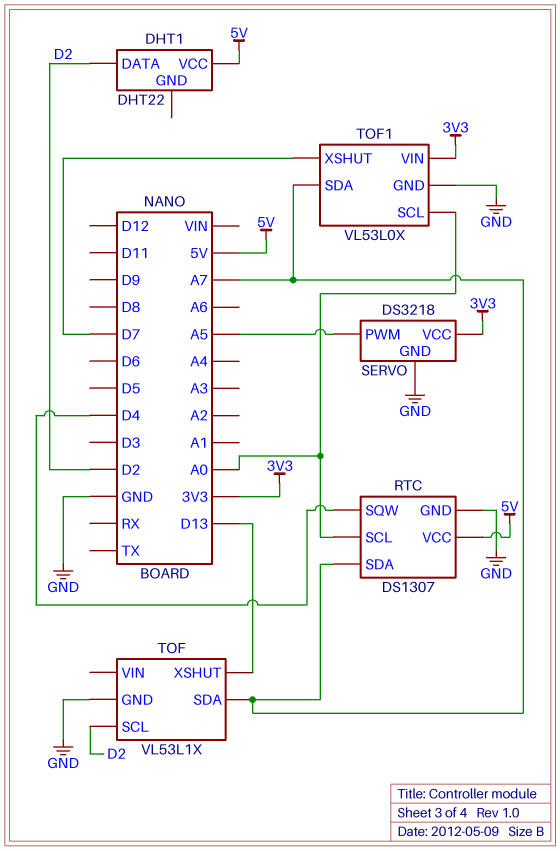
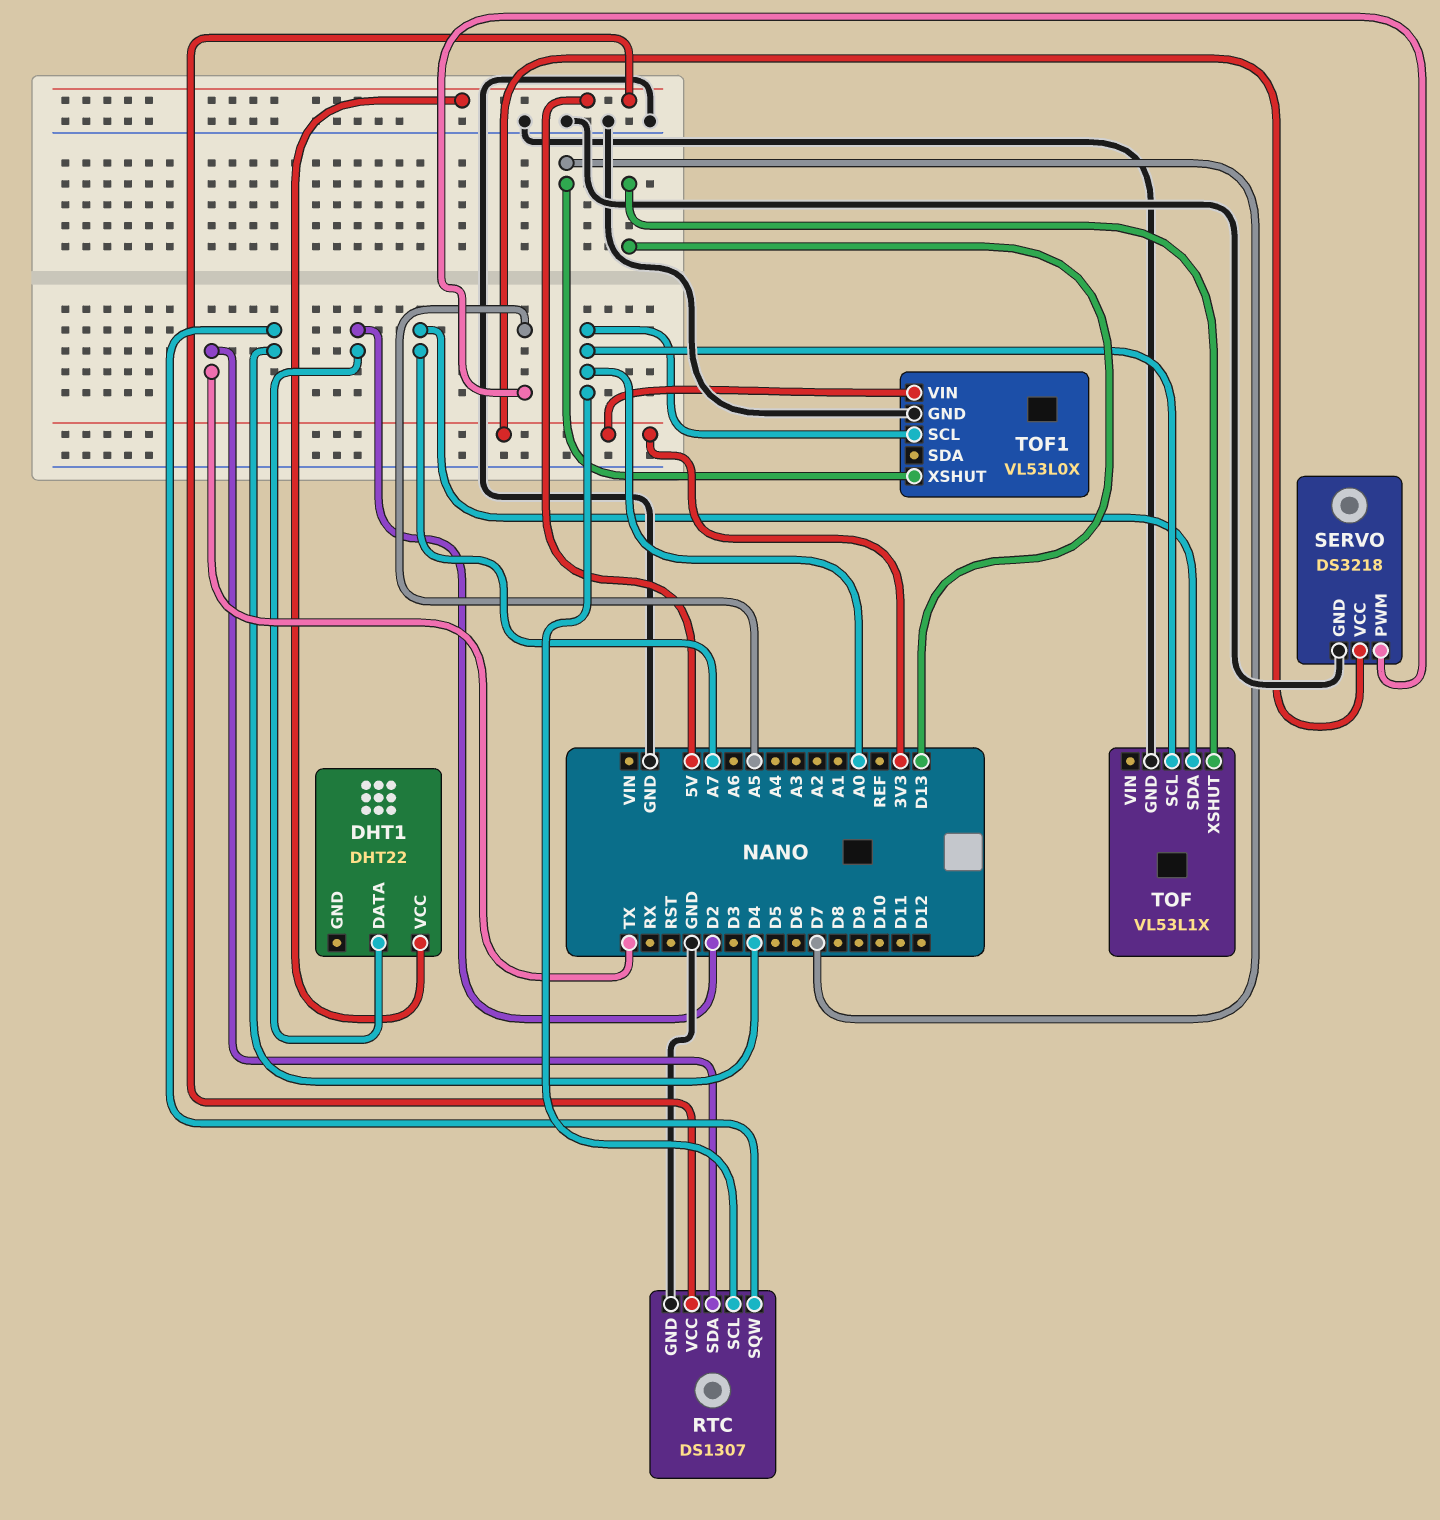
RTC pin SDA: A7 -> TX
TOF pin SCL: D2 -> A0
TOF1 pin SDA: A7 -> none

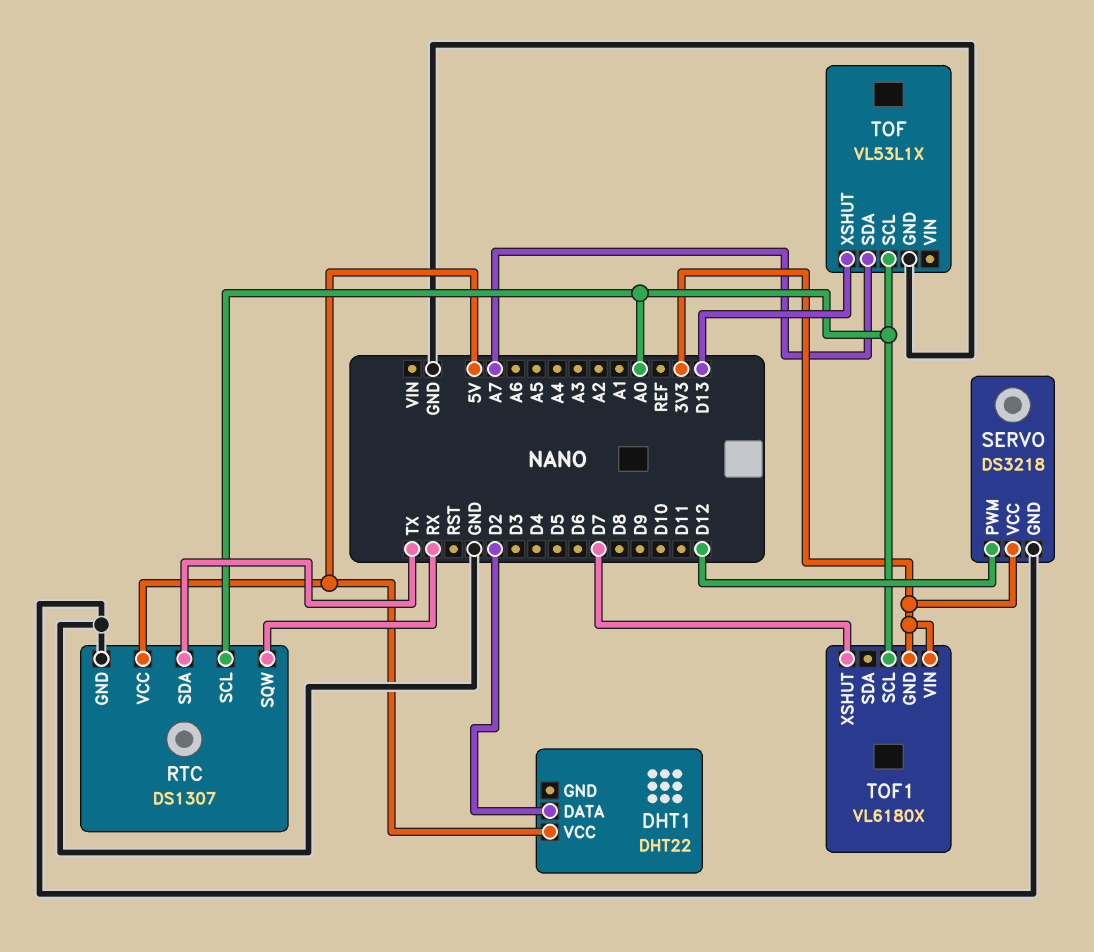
RTC pin SQW: D4 -> RX
SERVO pin PWM: A5 -> D12
TOF1: VL53L0X -> VL6180X
TOF1 pin GND: GND -> 3V3

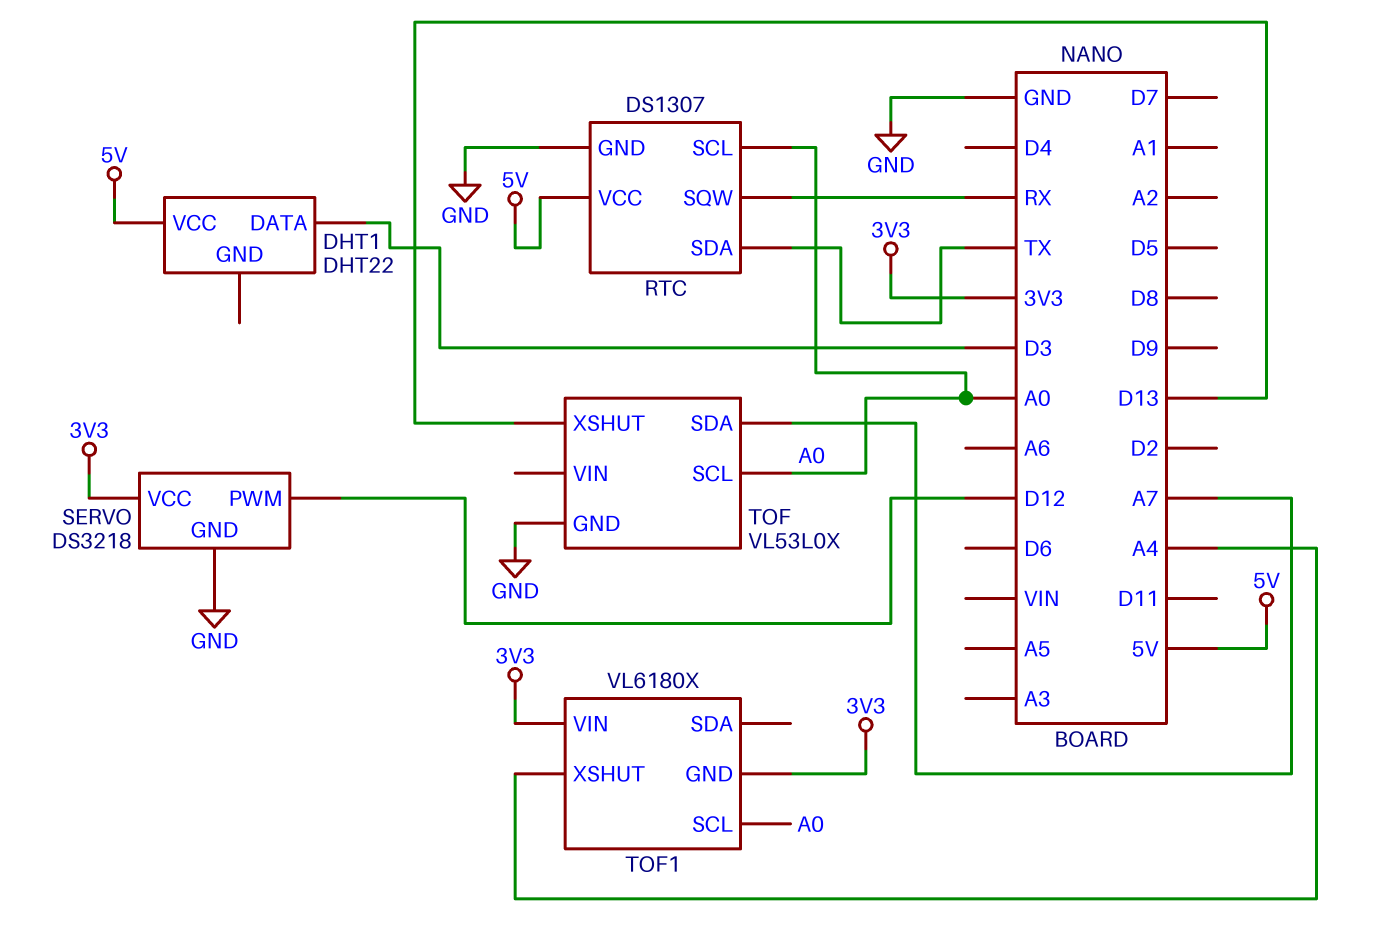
DHT1 pin DATA: D2 -> D3
TOF: VL53L1X -> VL53L0X
TOF1 pin XSHUT: D7 -> A4

